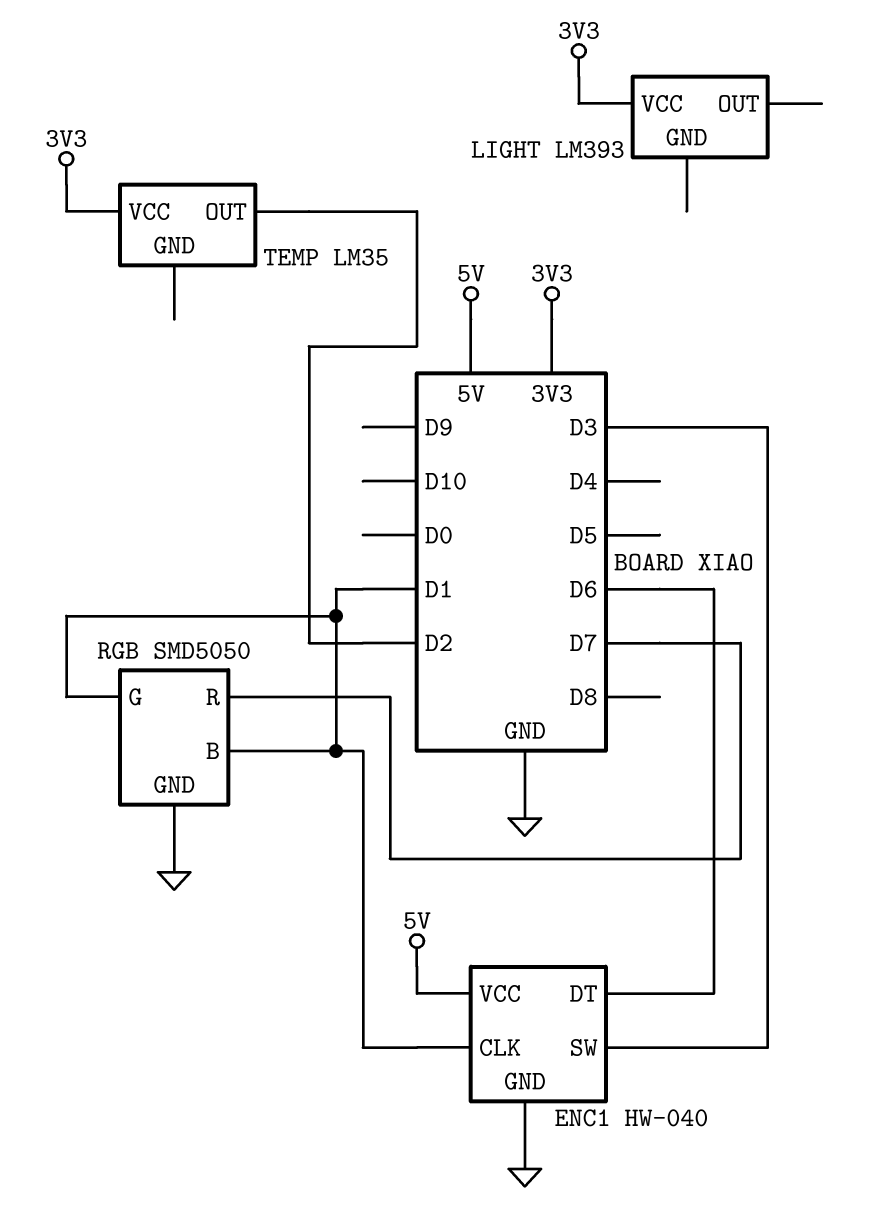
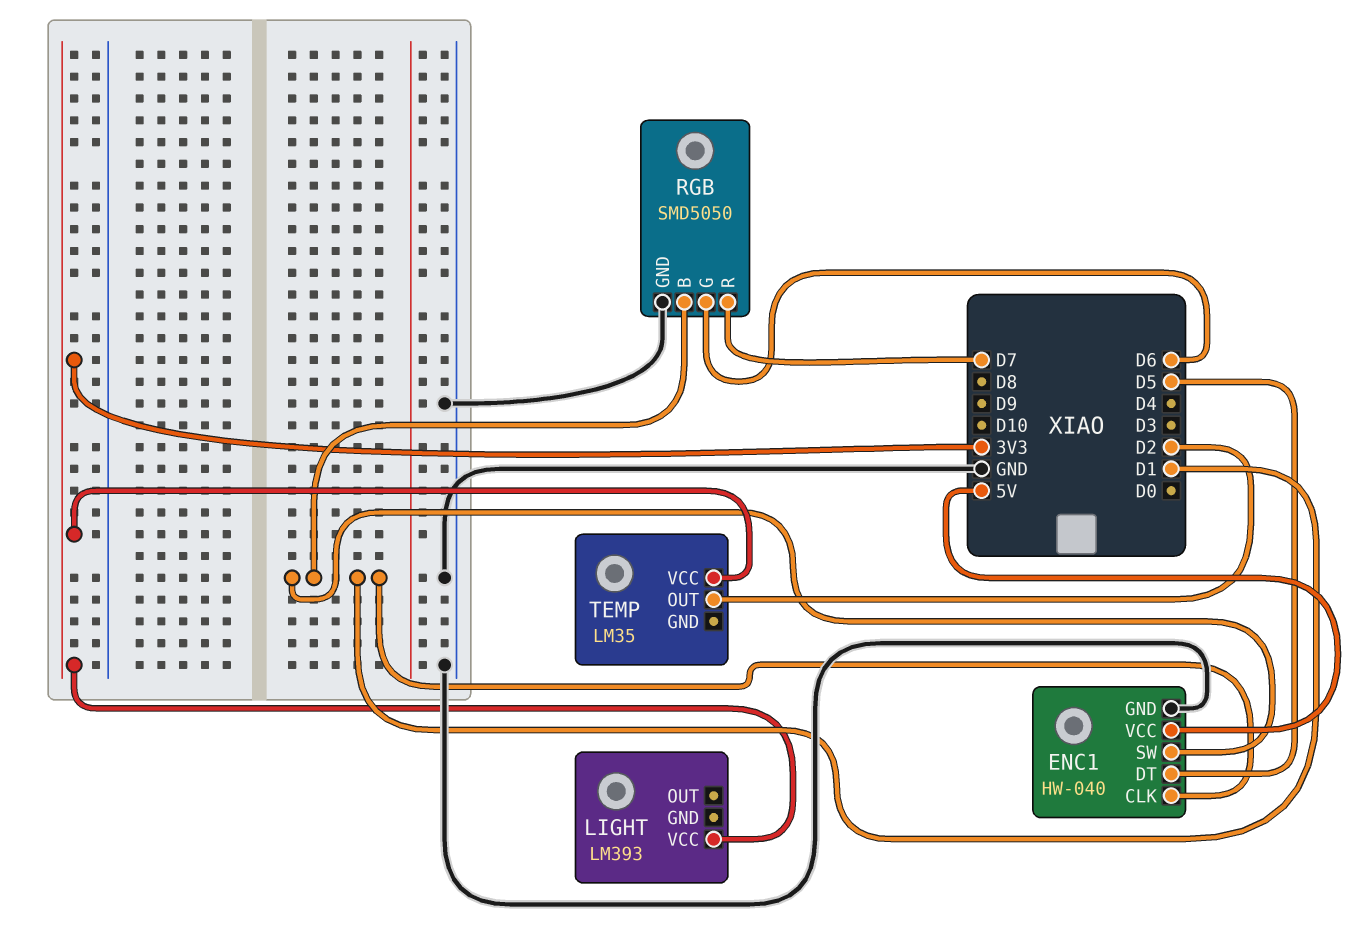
ENC1 pin DT: D6 -> D5
ENC1 pin SW: D3 -> D1
RGB pin G: D1 -> D6

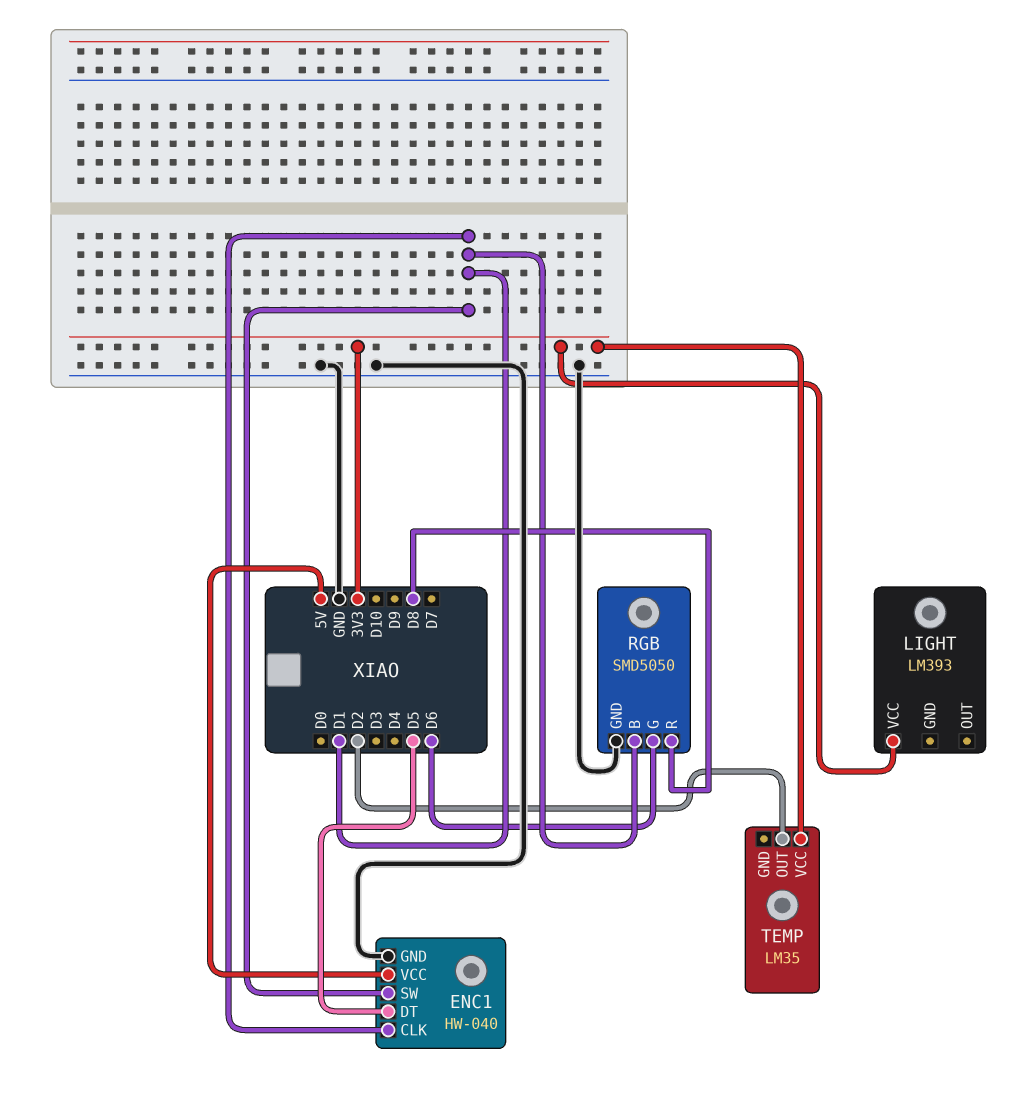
RGB pin R: D7 -> D8

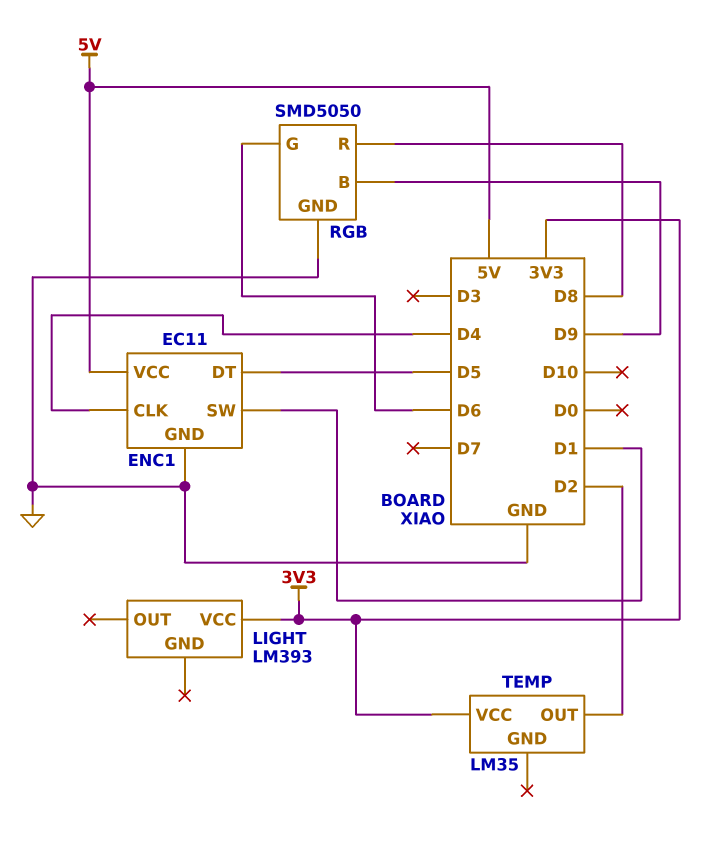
ENC1: HW-040 -> EC11
ENC1 pin CLK: D1 -> D4
RGB pin B: D1 -> D9

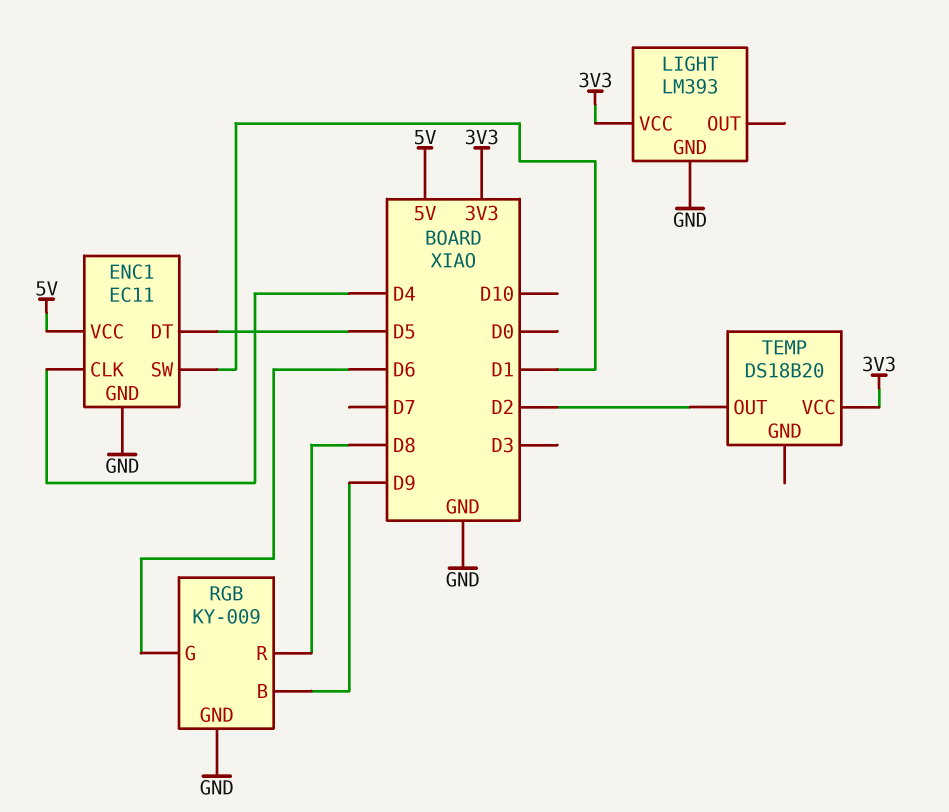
LIGHT pin GND: none -> GND
RGB: SMD5050 -> KY-009
TEMP: LM35 -> DS18B20

